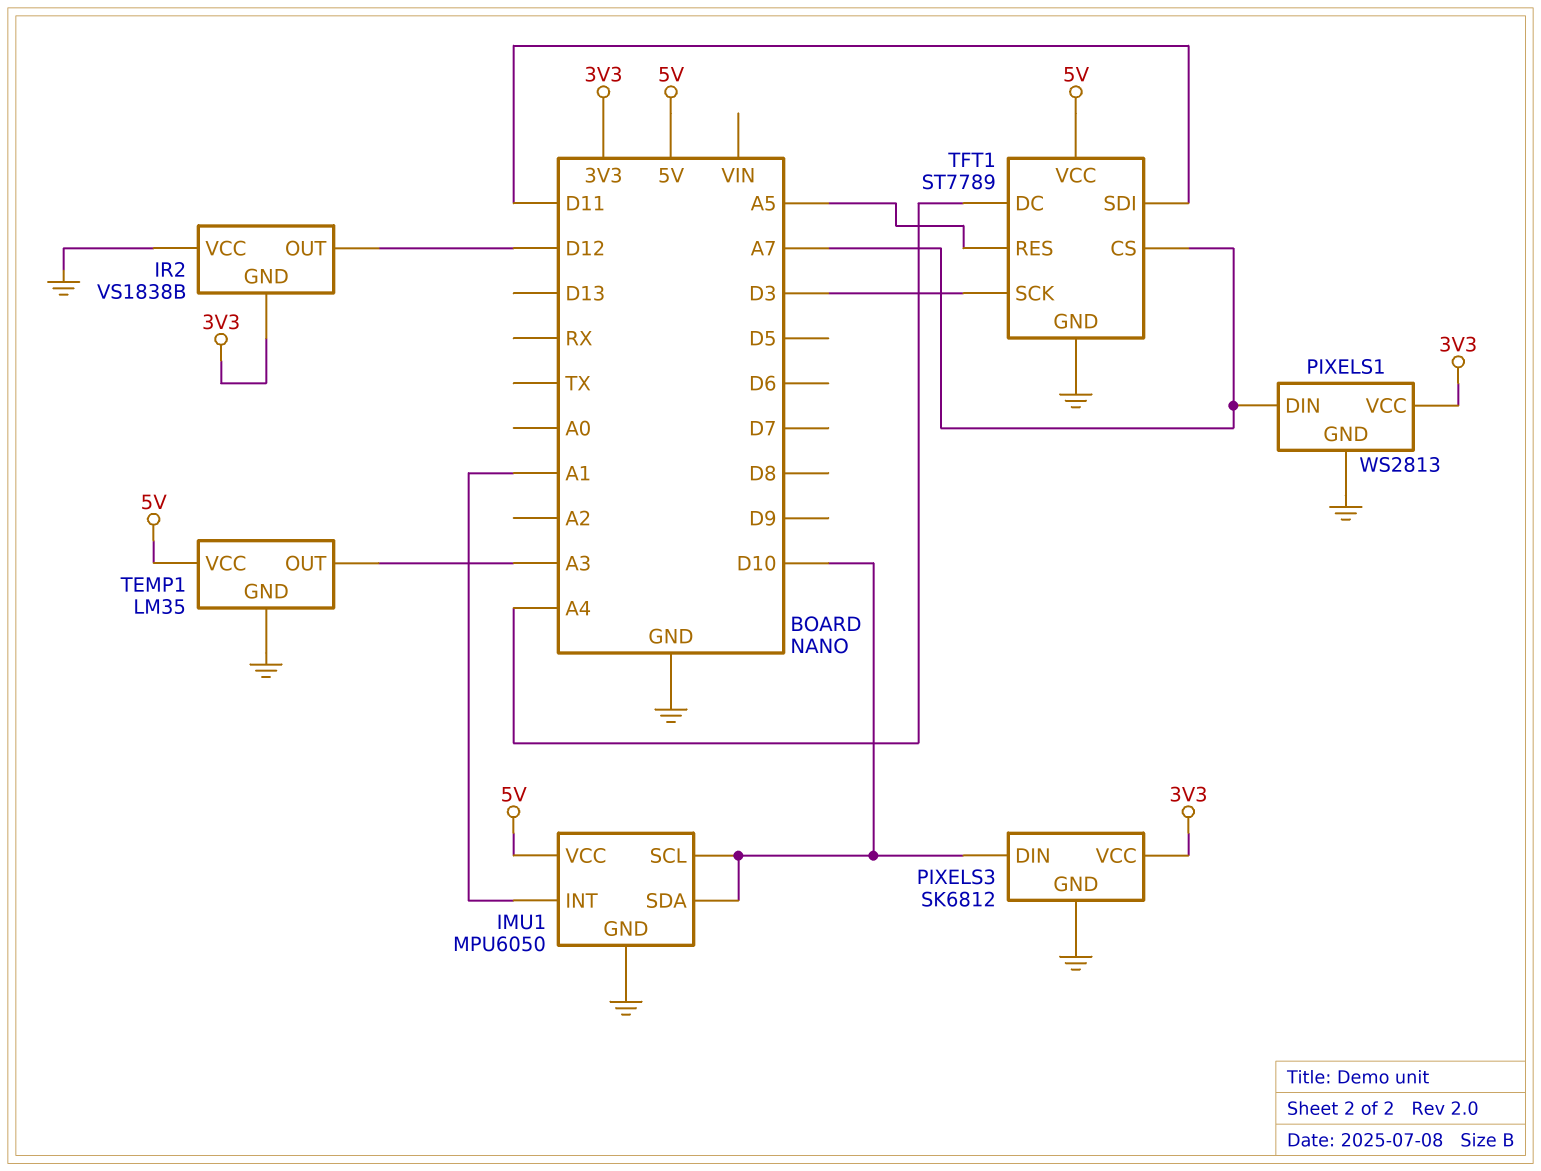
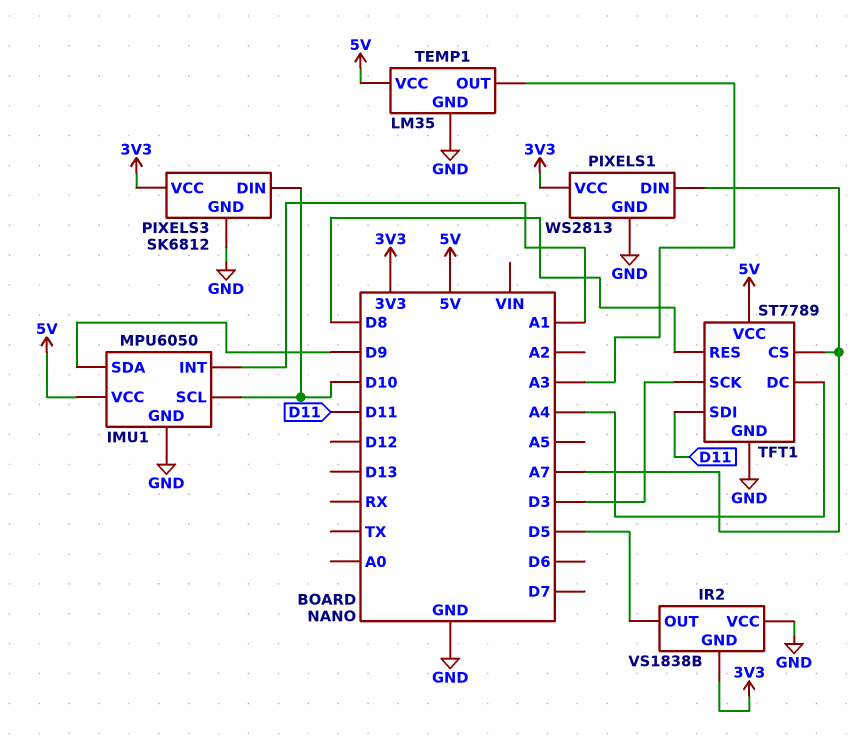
IMU1 pin SDA: D10 -> D9
IR2 pin OUT: D12 -> D5
TFT1 pin RES: A5 -> D8

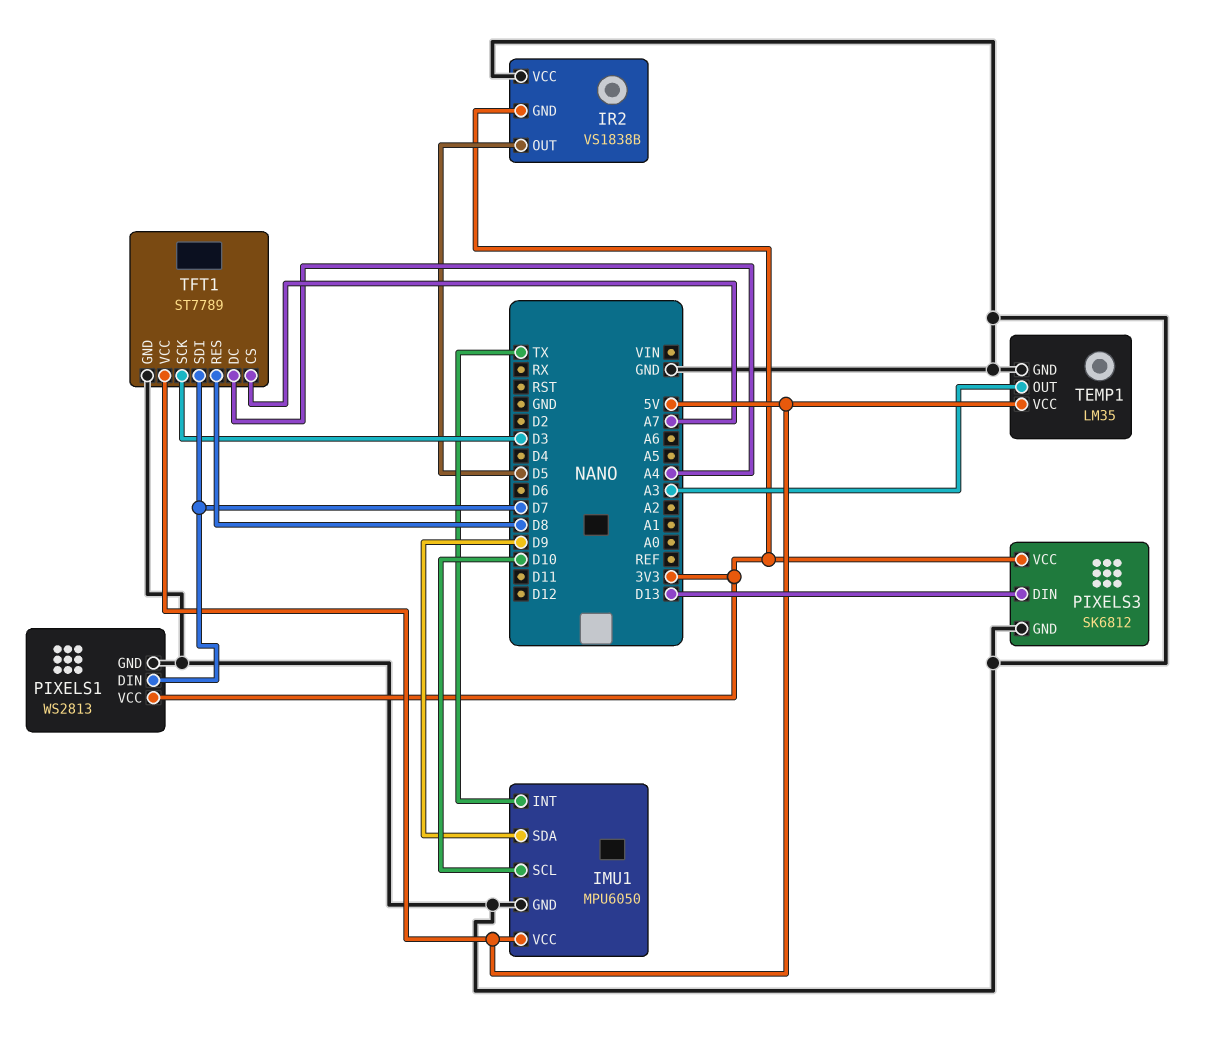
IMU1 pin INT: A1 -> TX
PIXELS1 pin DIN: A7 -> D7
PIXELS3 pin DIN: D10 -> D13
TFT1 pin SDI: D11 -> D7

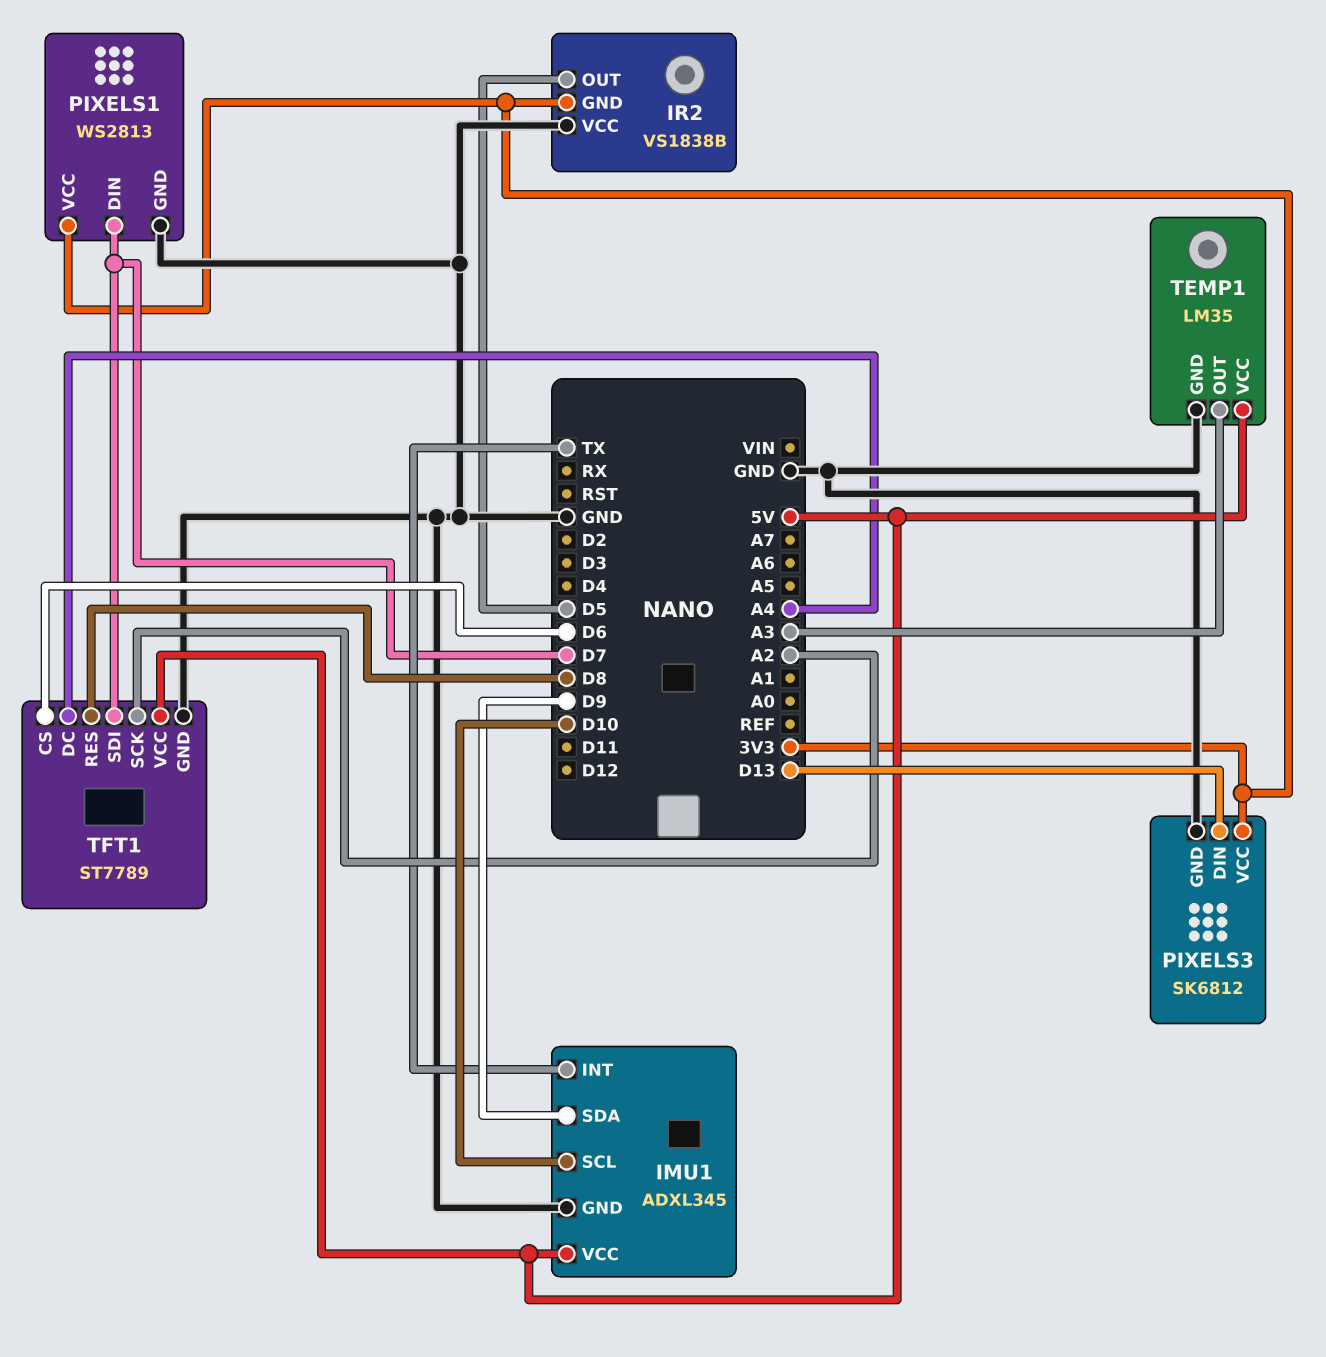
IMU1: MPU6050 -> ADXL345
TFT1 pin CS: A7 -> D6
TFT1 pin SCK: D3 -> A2

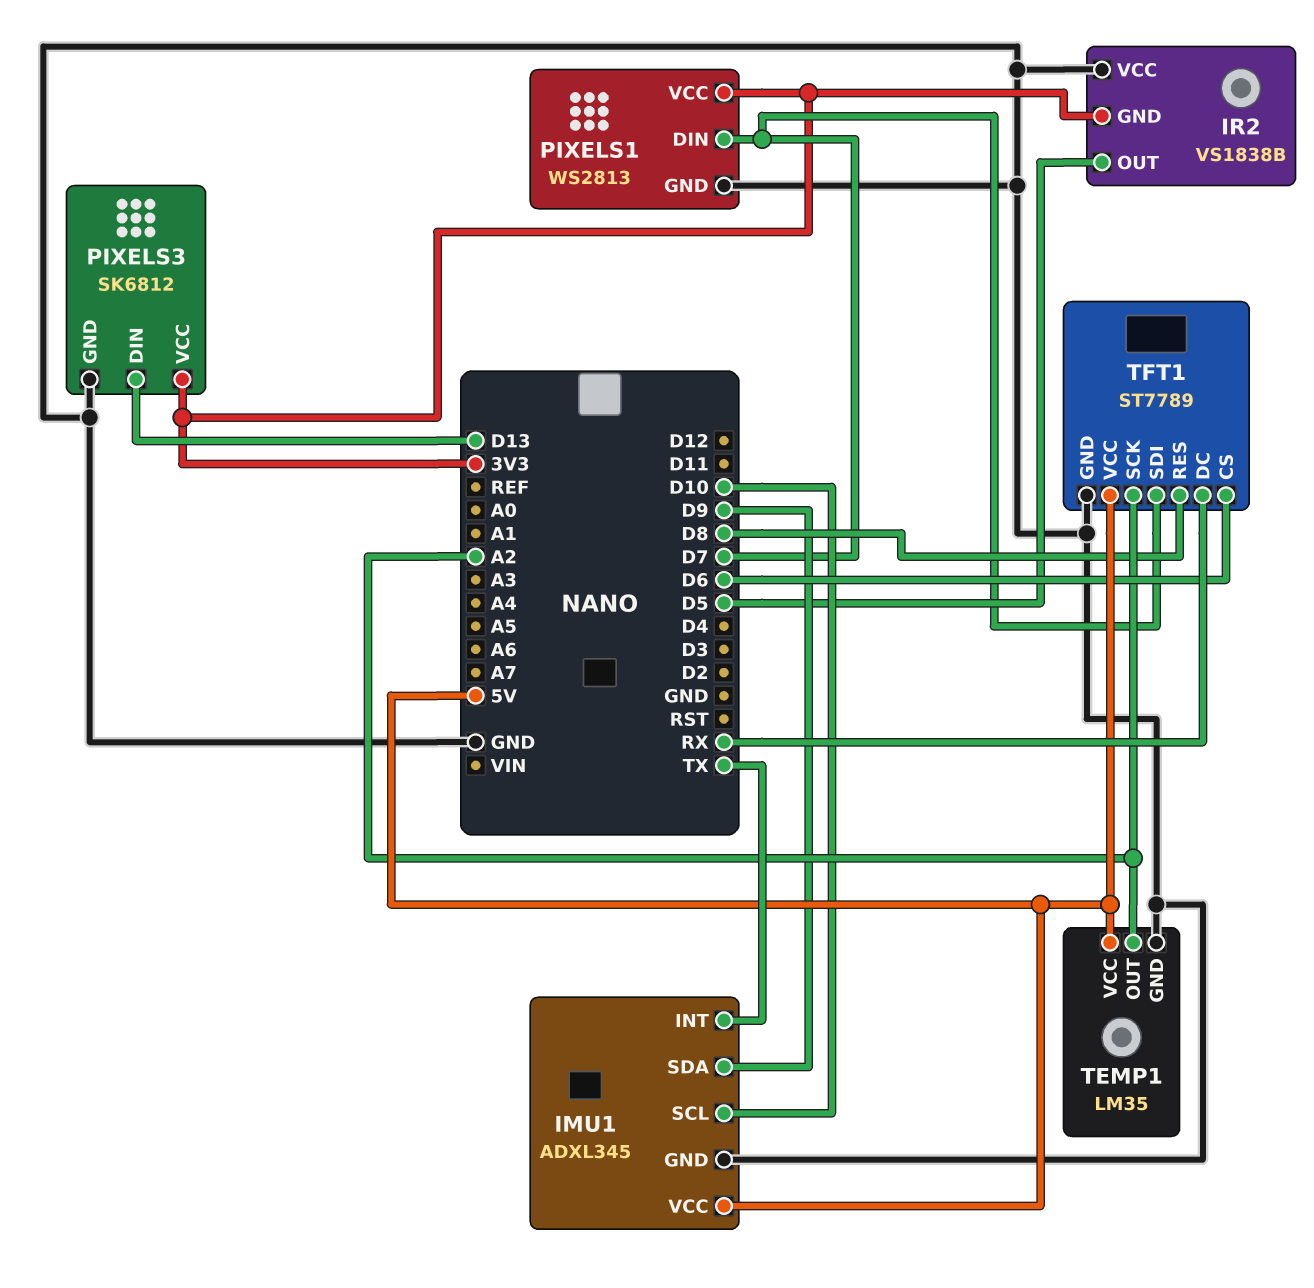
TEMP1 pin OUT: A3 -> A2
TFT1 pin DC: A4 -> RX

